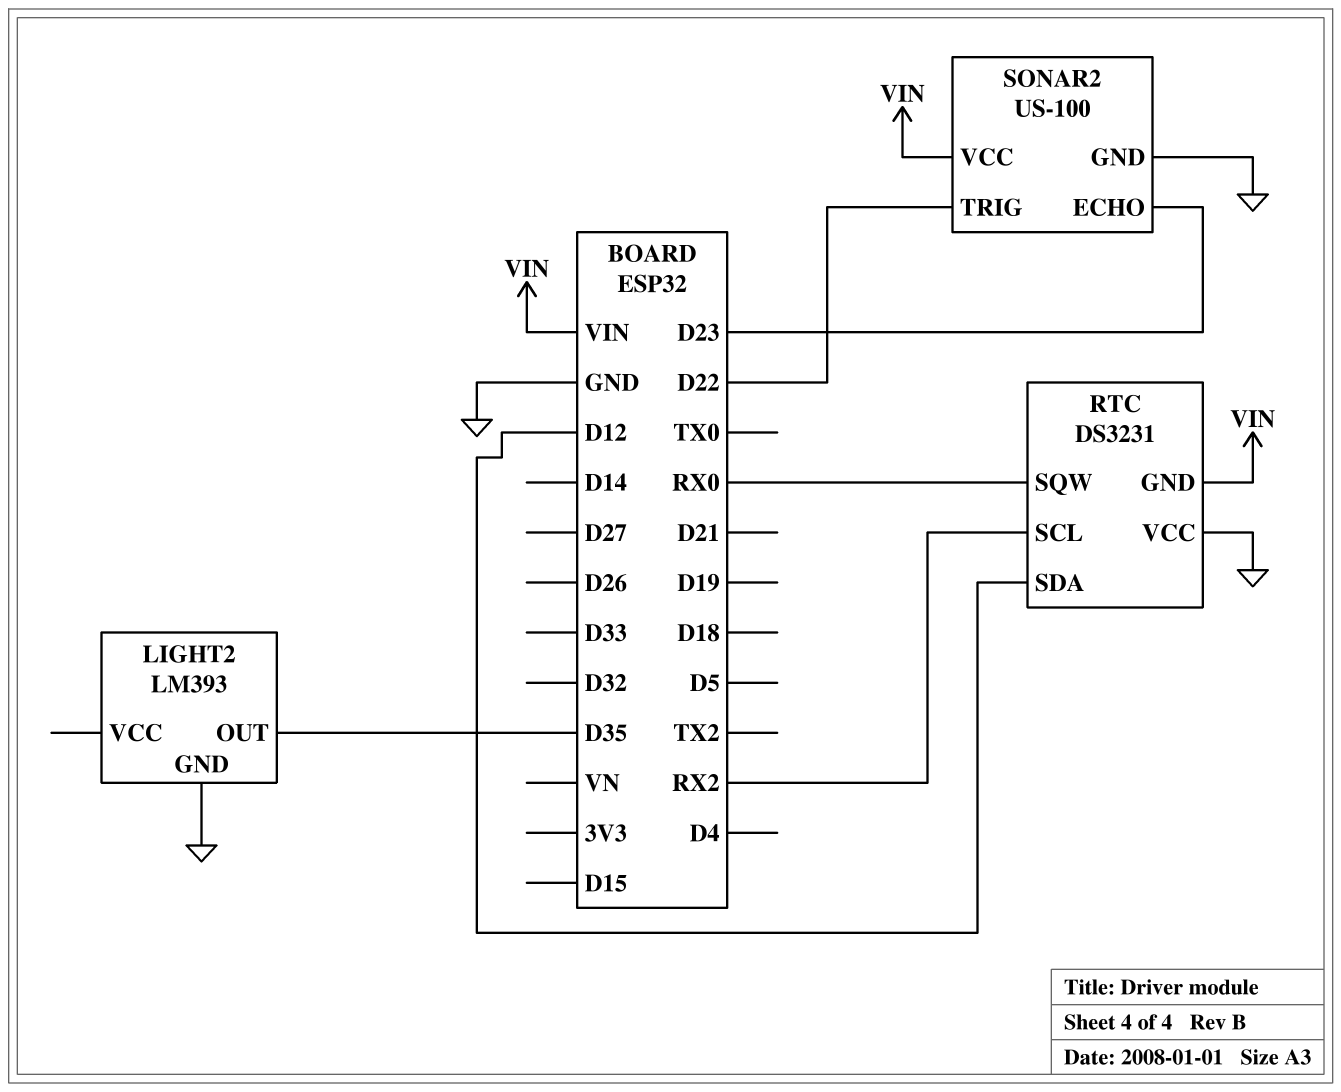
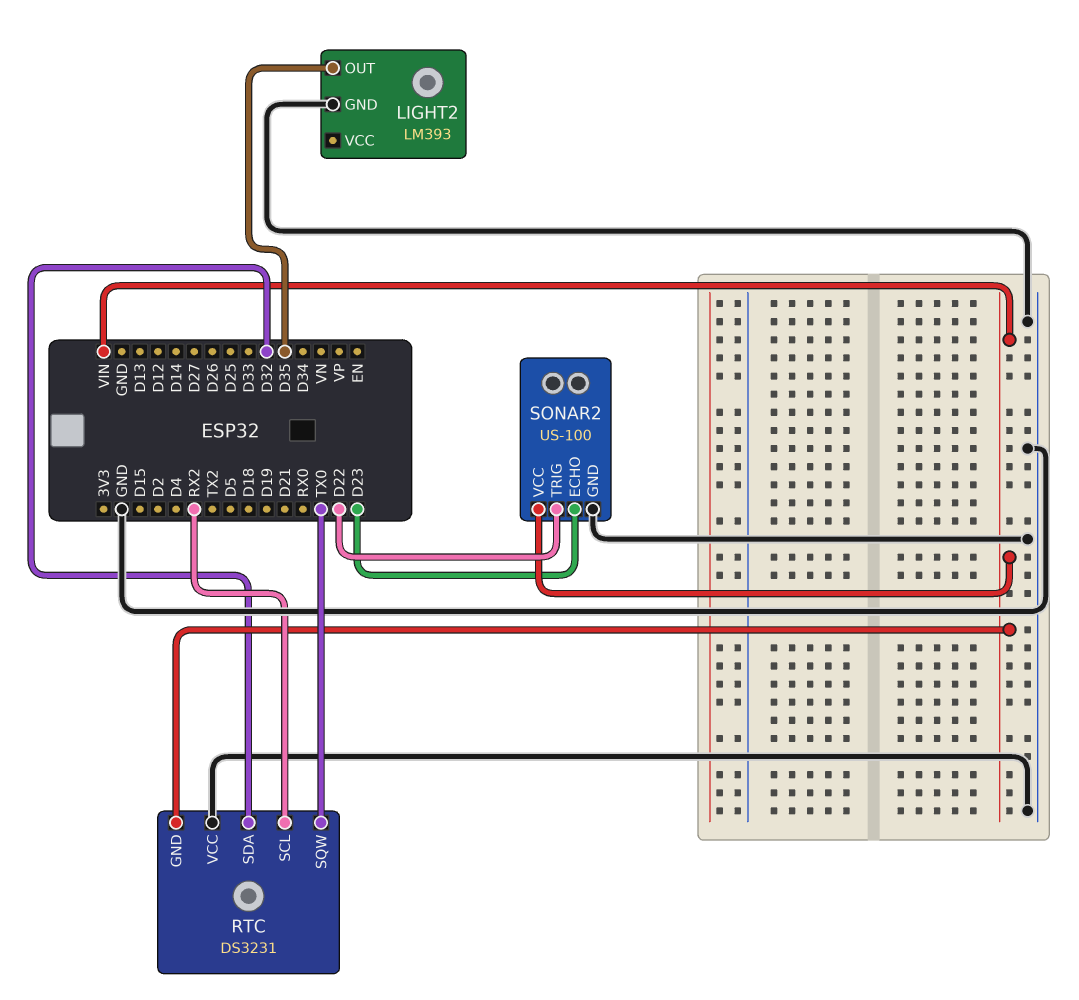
RTC pin SDA: D12 -> D32
RTC pin SQW: RX0 -> TX0

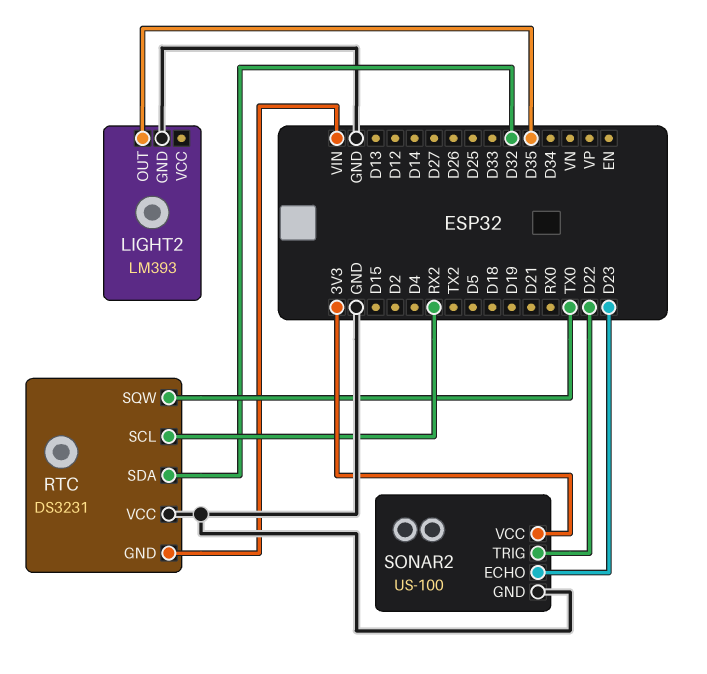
SONAR2 pin VCC: VIN -> 3V3

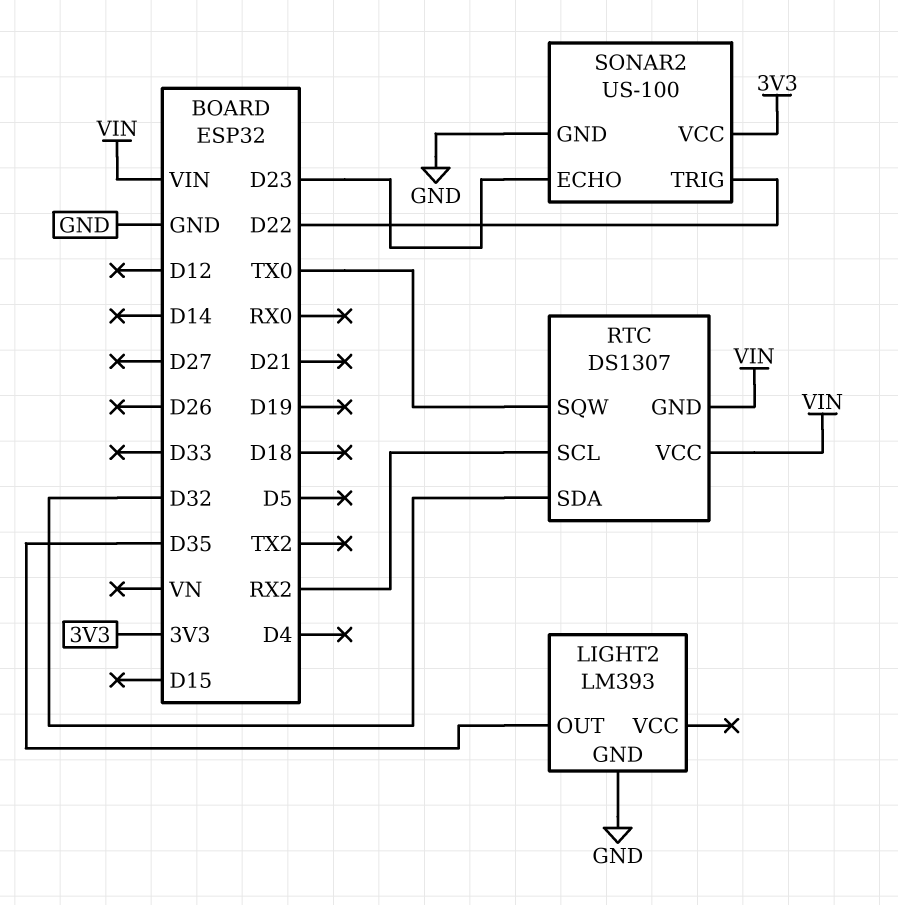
RTC: DS3231 -> DS1307
RTC pin VCC: GND -> VIN

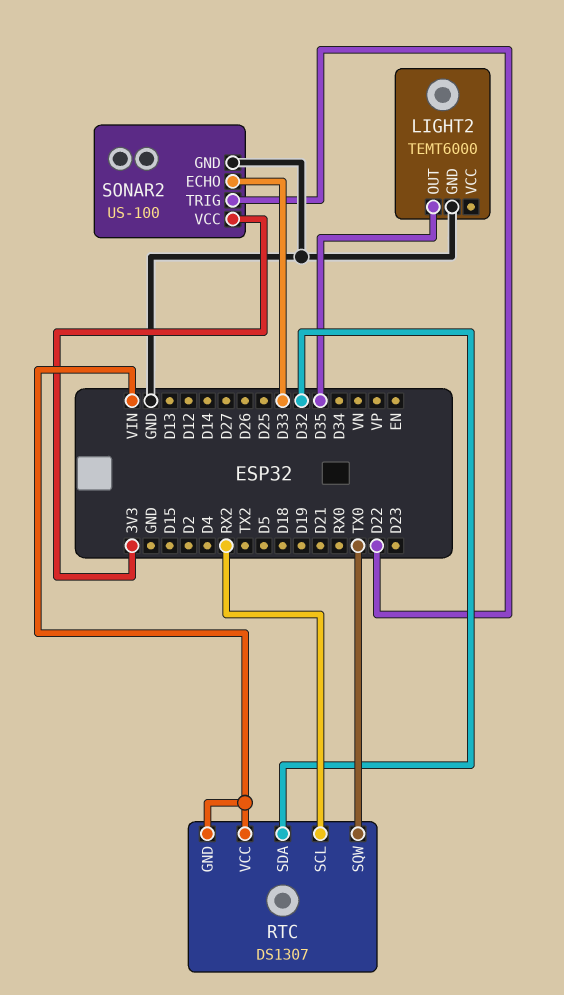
LIGHT2: LM393 -> TEMT6000
SONAR2 pin ECHO: D23 -> D33

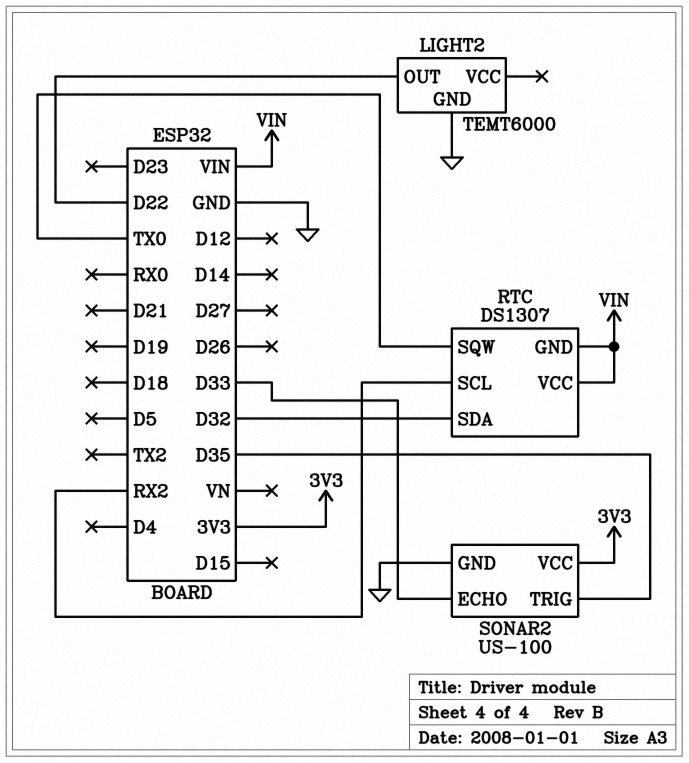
LIGHT2 pin OUT: D35 -> D22
SONAR2 pin TRIG: D22 -> D35

